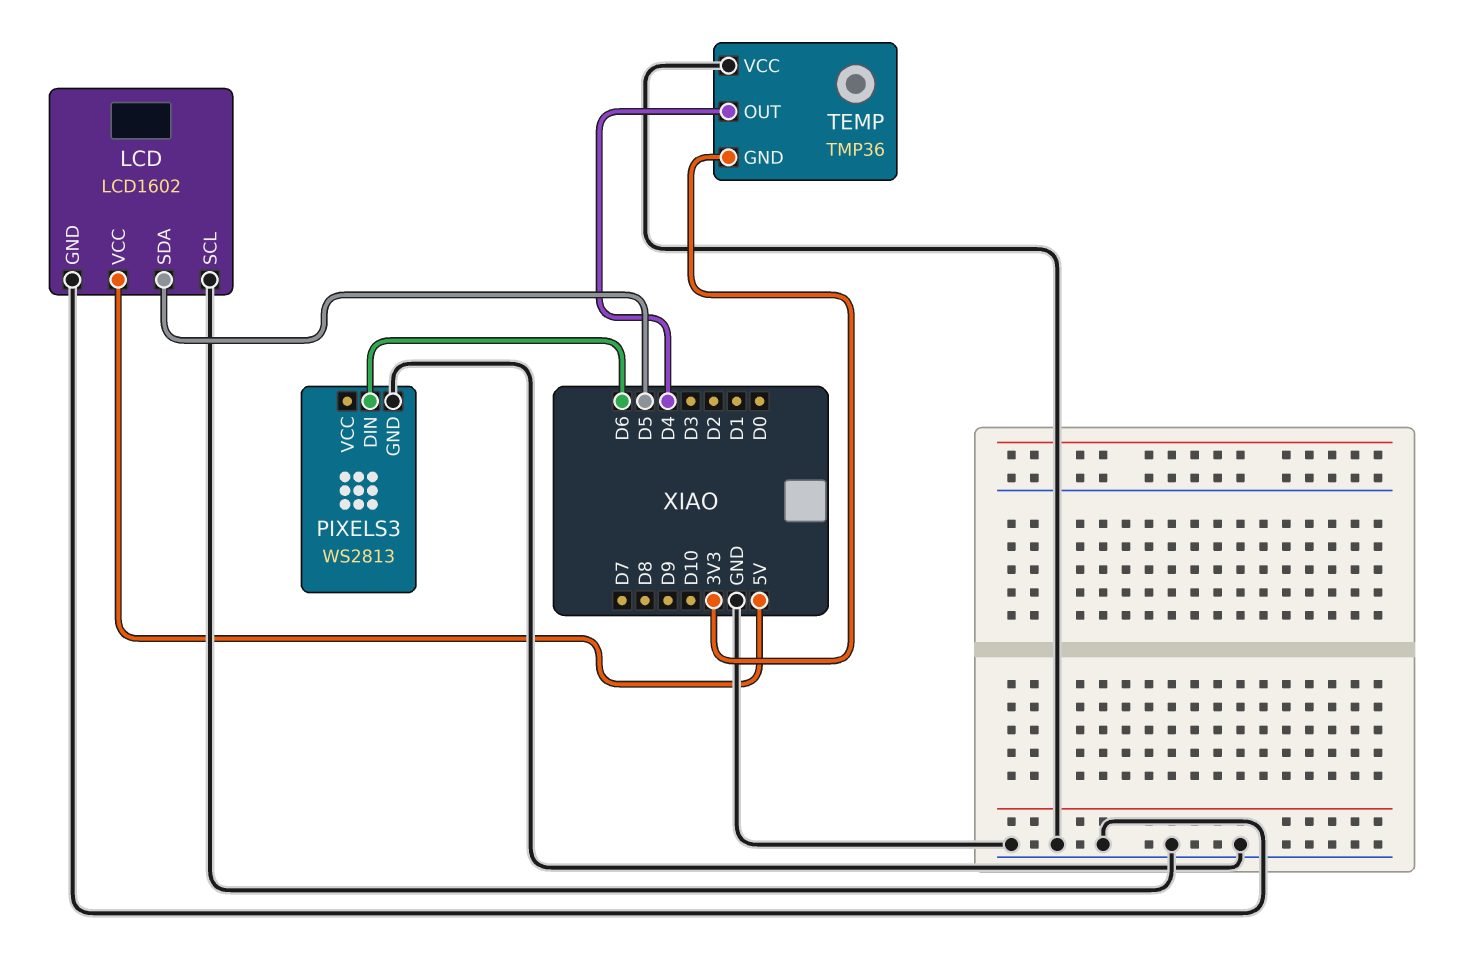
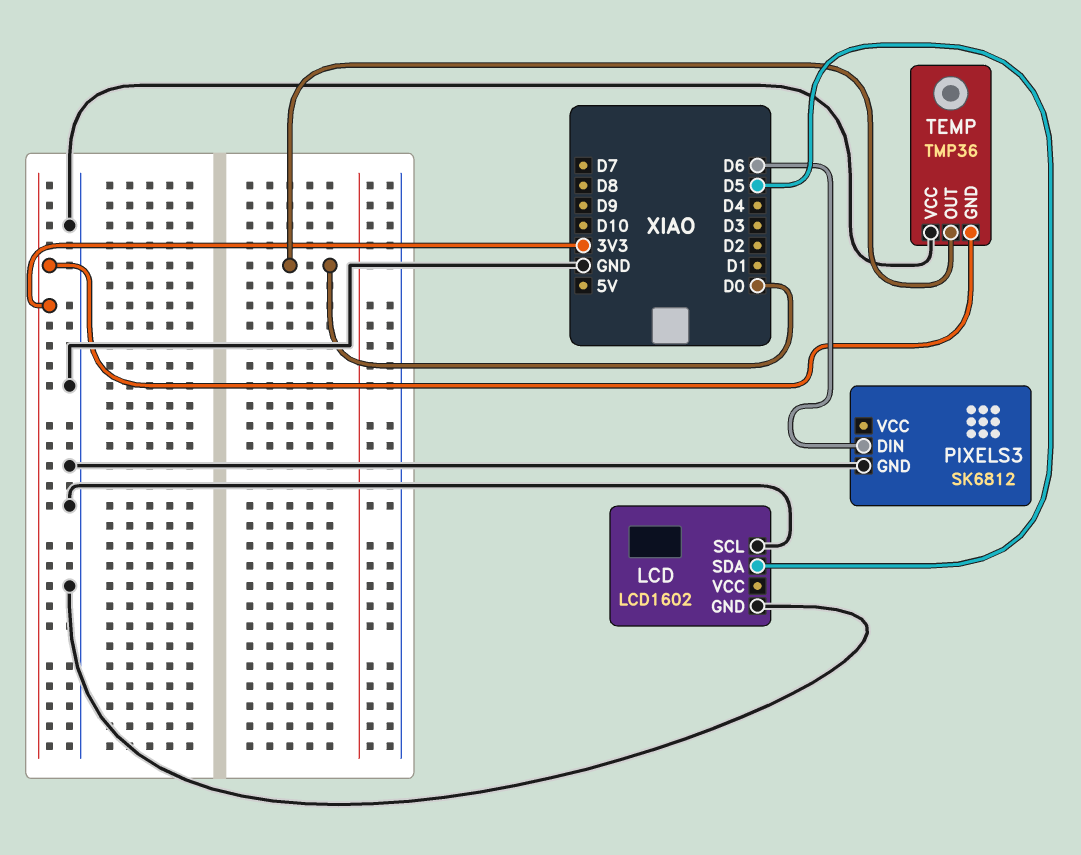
LCD pin VCC: 5V -> none
PIXELS3: WS2813 -> SK6812
TEMP pin OUT: D4 -> D0

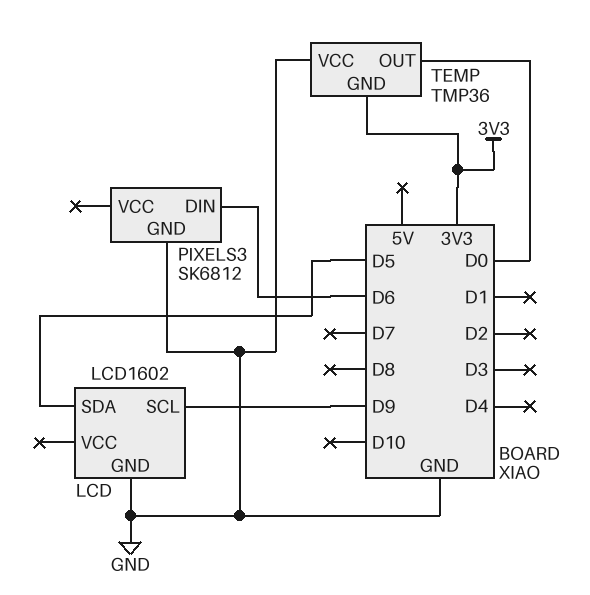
LCD pin SCL: GND -> D9

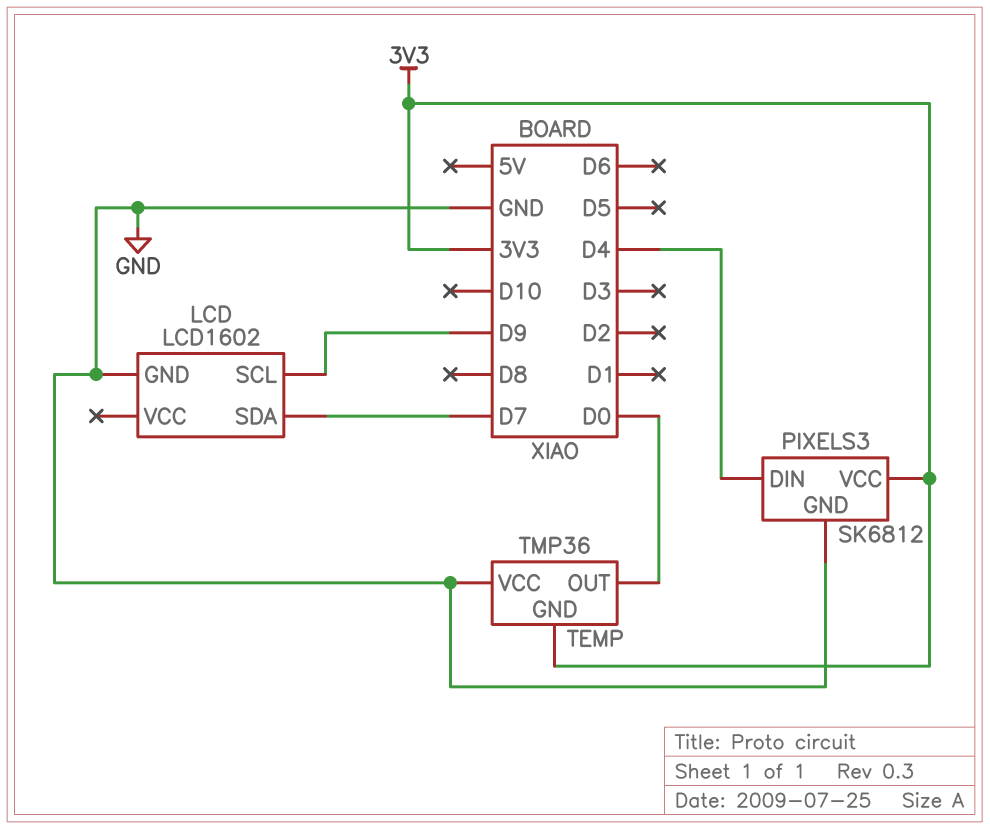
LCD pin SDA: D5 -> D7
PIXELS3 pin DIN: D6 -> D4
PIXELS3 pin VCC: none -> 3V3

